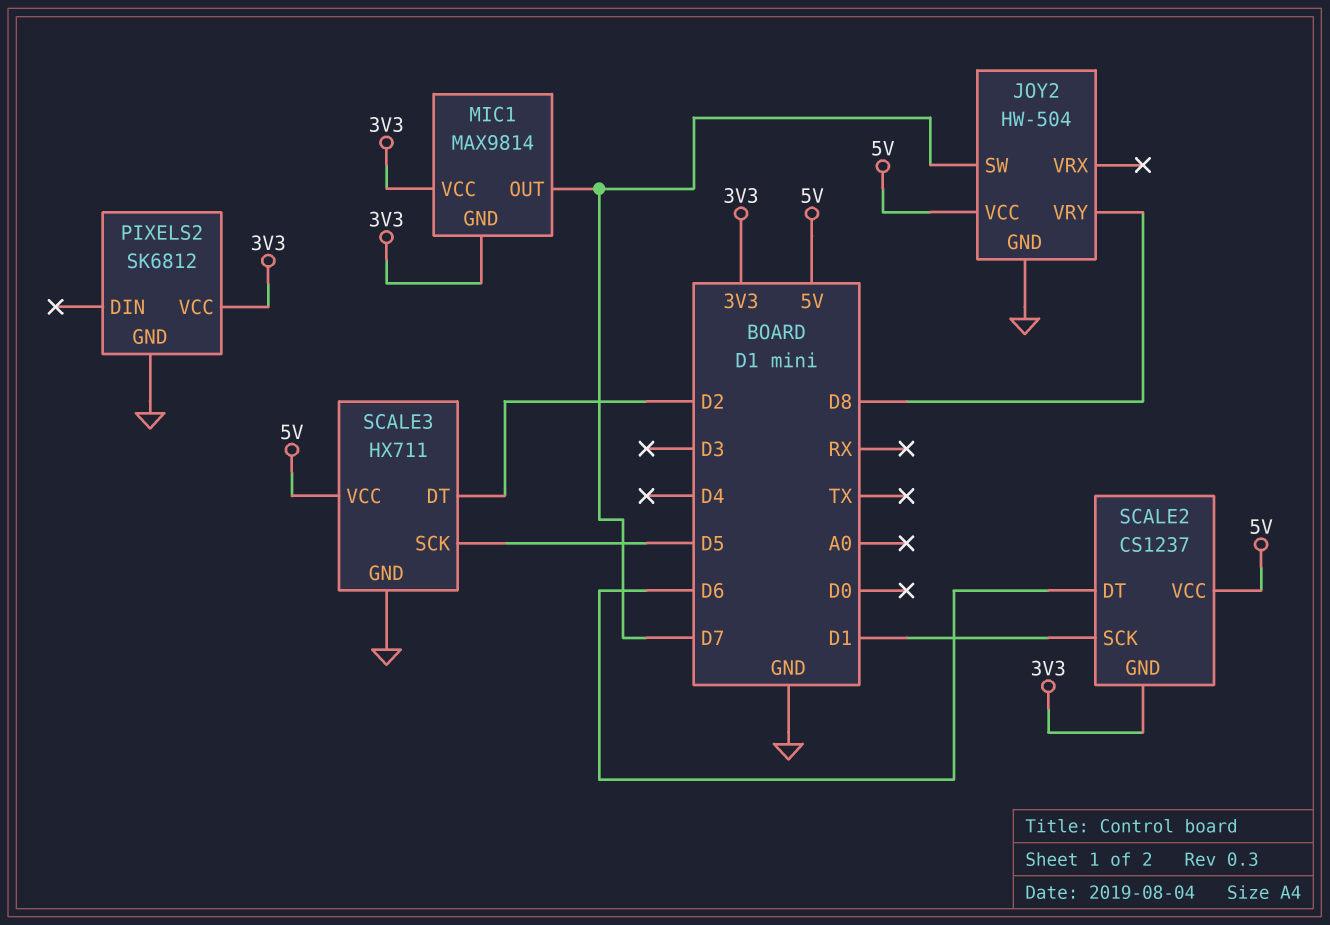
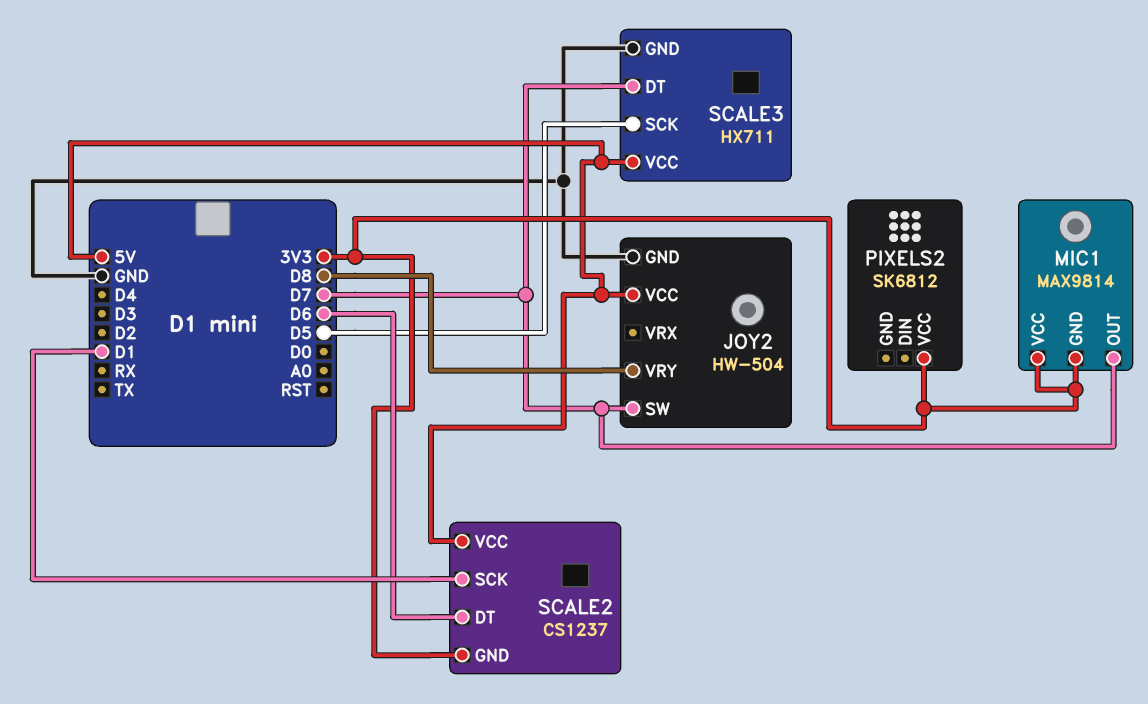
PIXELS2 pin GND: GND -> none
SCALE3 pin DT: D2 -> D7

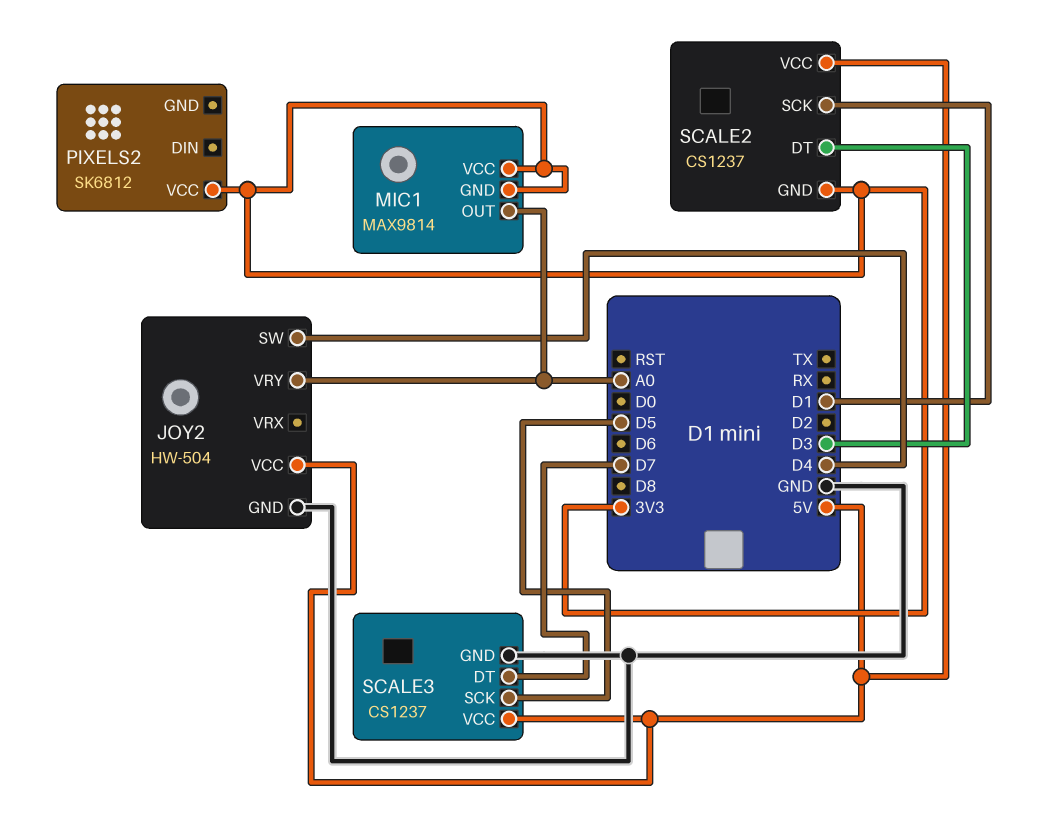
JOY2 pin SW: D7 -> D4
JOY2 pin VRY: D8 -> A0
MIC1 pin OUT: D7 -> A0
SCALE2 pin DT: D6 -> D3
SCALE3: HX711 -> CS1237

